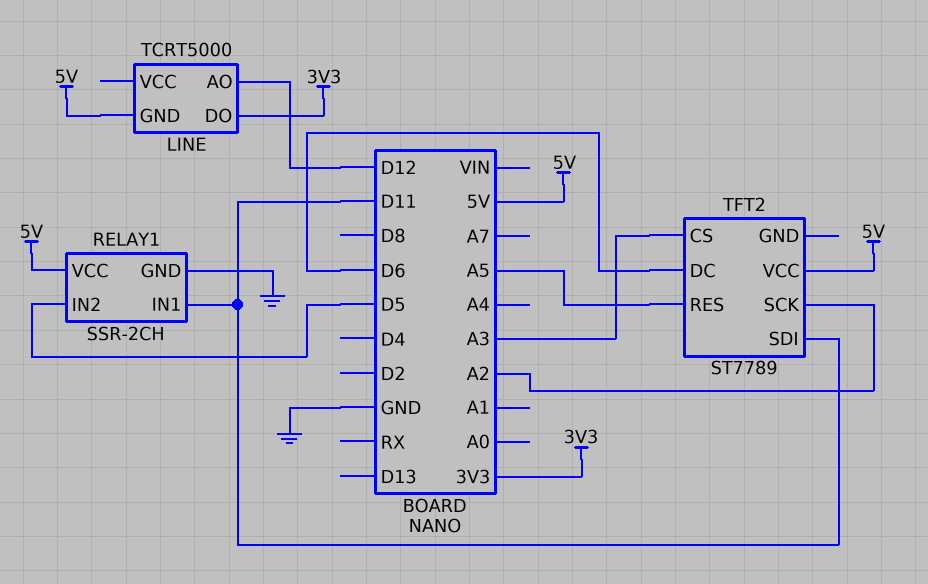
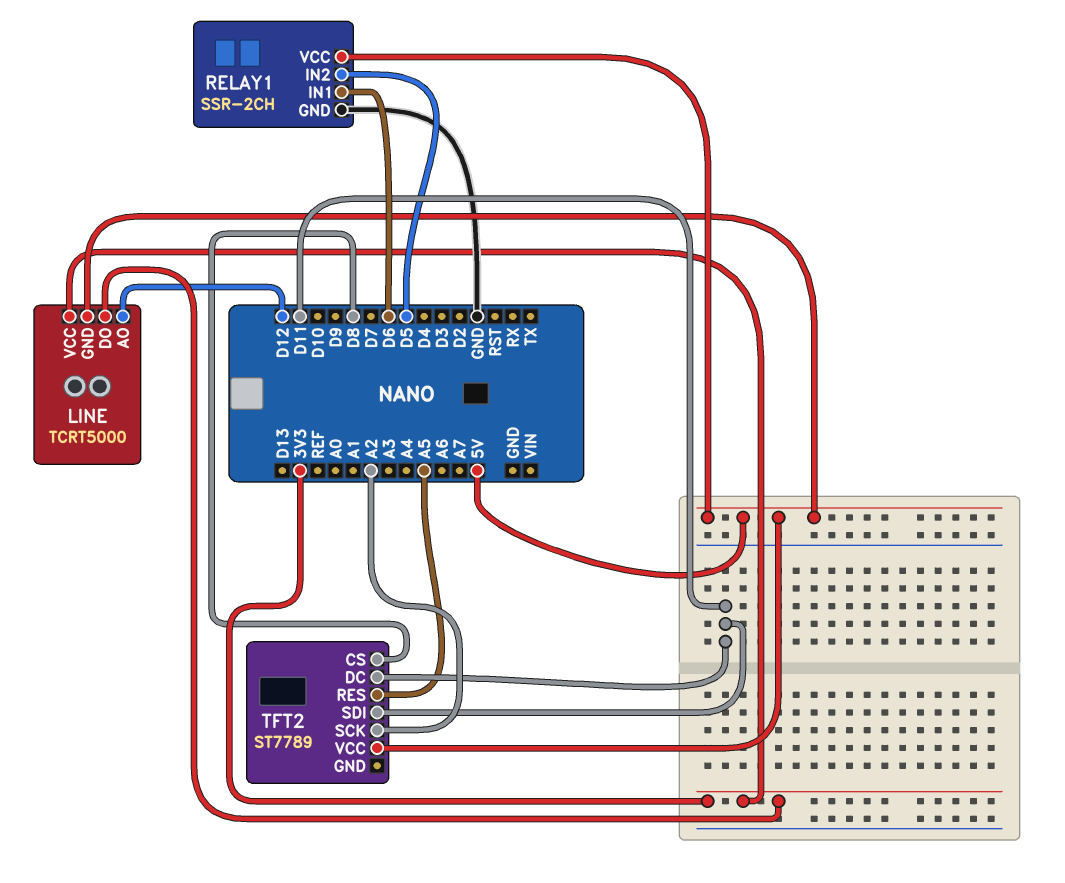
LINE pin VCC: none -> 3V3
RELAY1 pin IN1: D11 -> D6
TFT2 pin CS: A3 -> D8
TFT2 pin DC: D6 -> D11

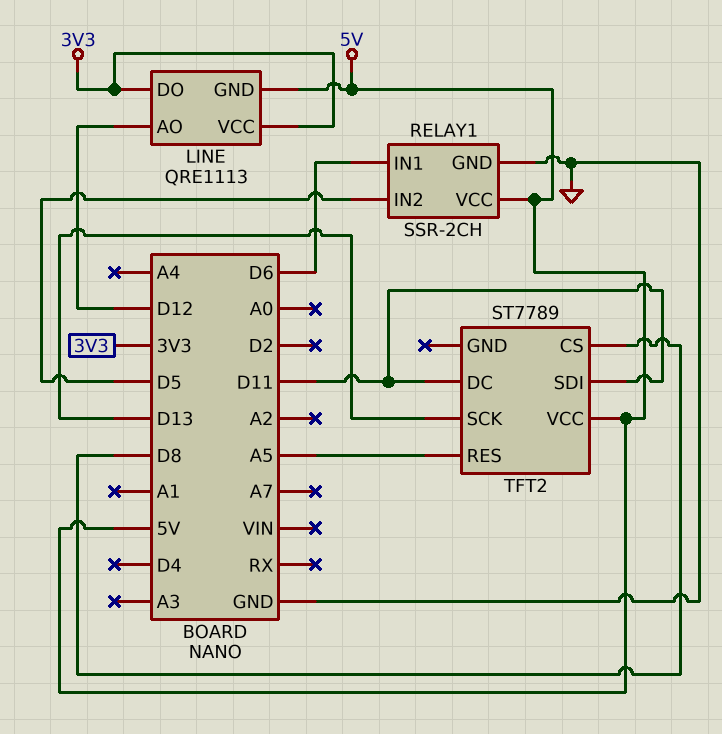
LINE: TCRT5000 -> QRE1113
TFT2 pin SCK: A2 -> D13

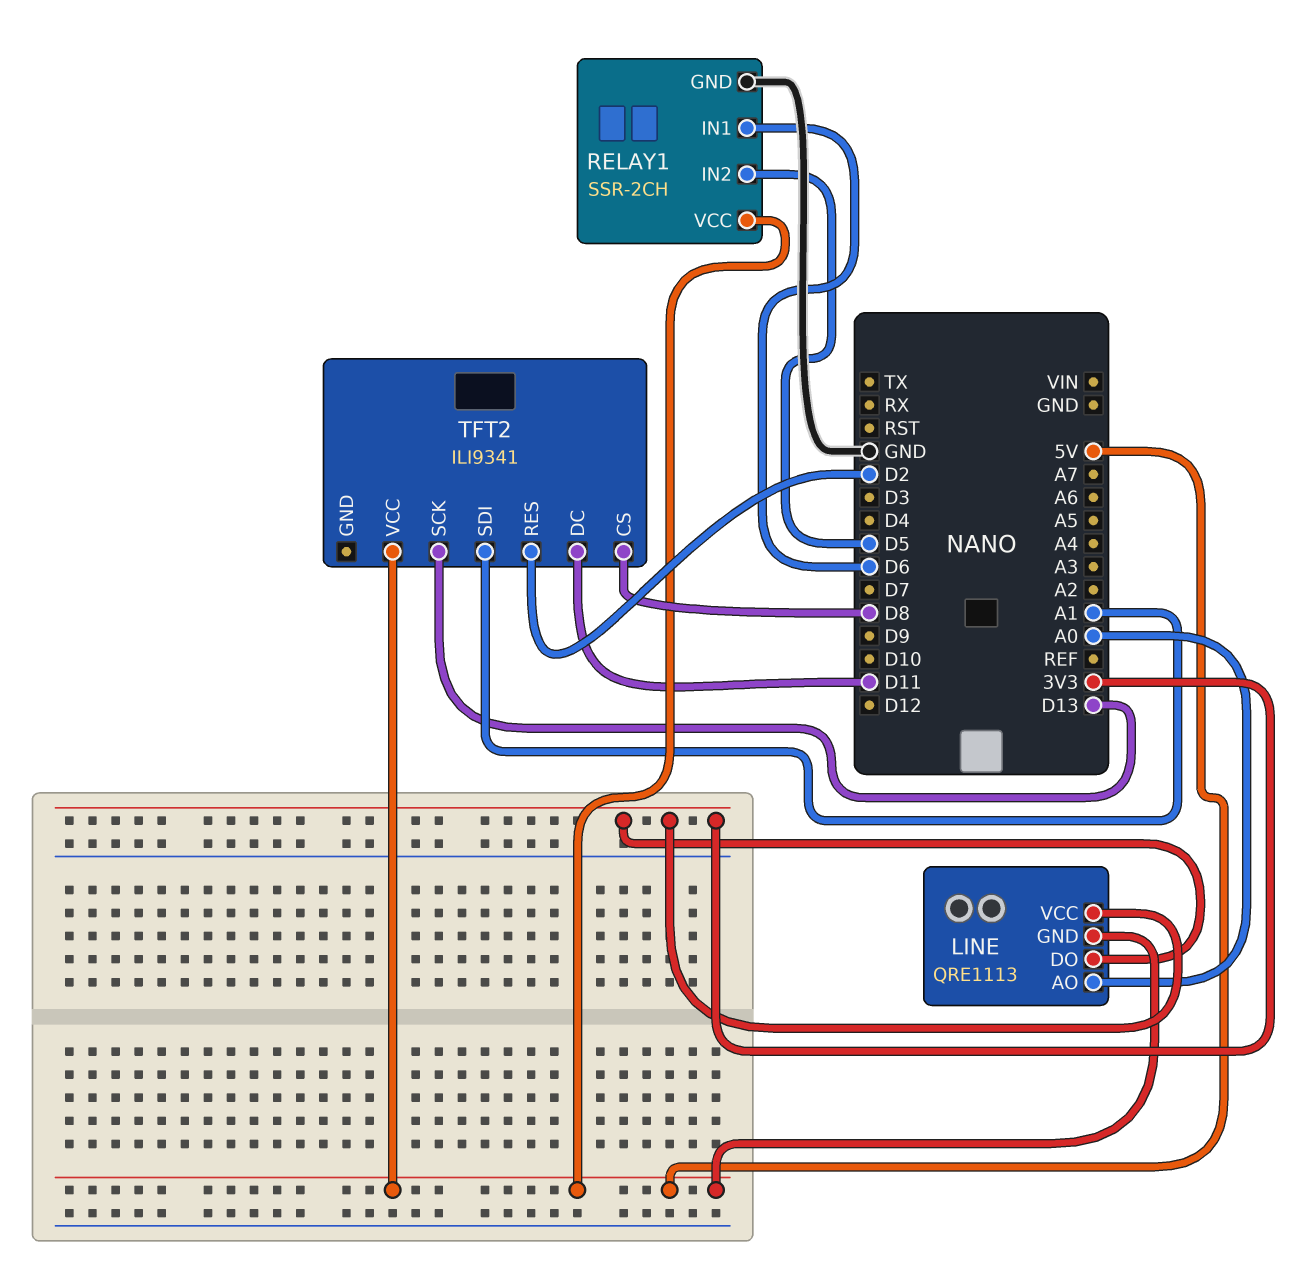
LINE pin AO: D12 -> A0
TFT2: ST7789 -> ILI9341
TFT2 pin RES: A5 -> D2
TFT2 pin SDI: D11 -> A1

